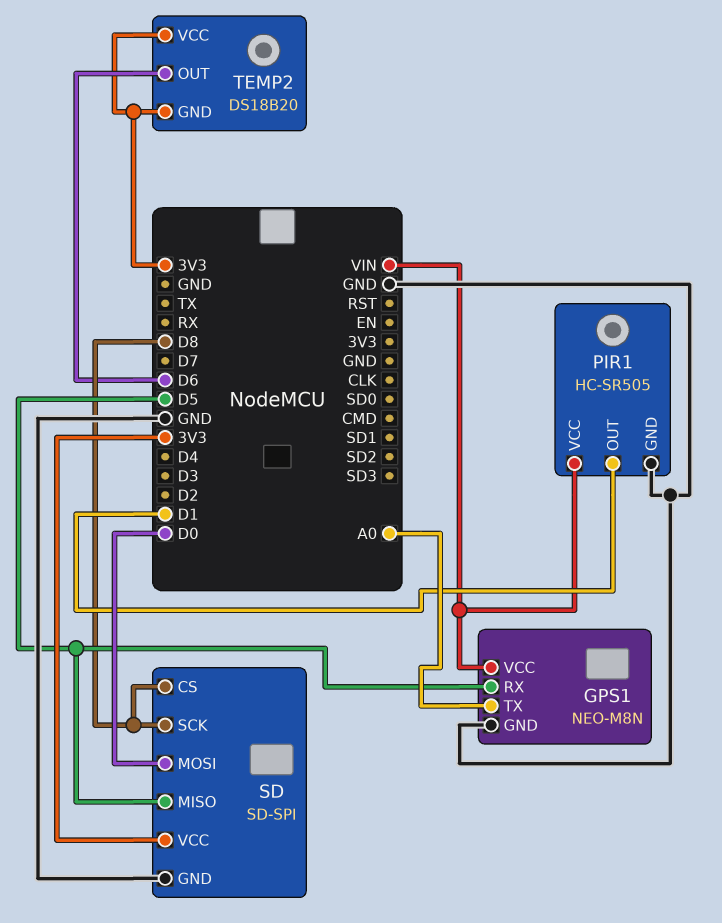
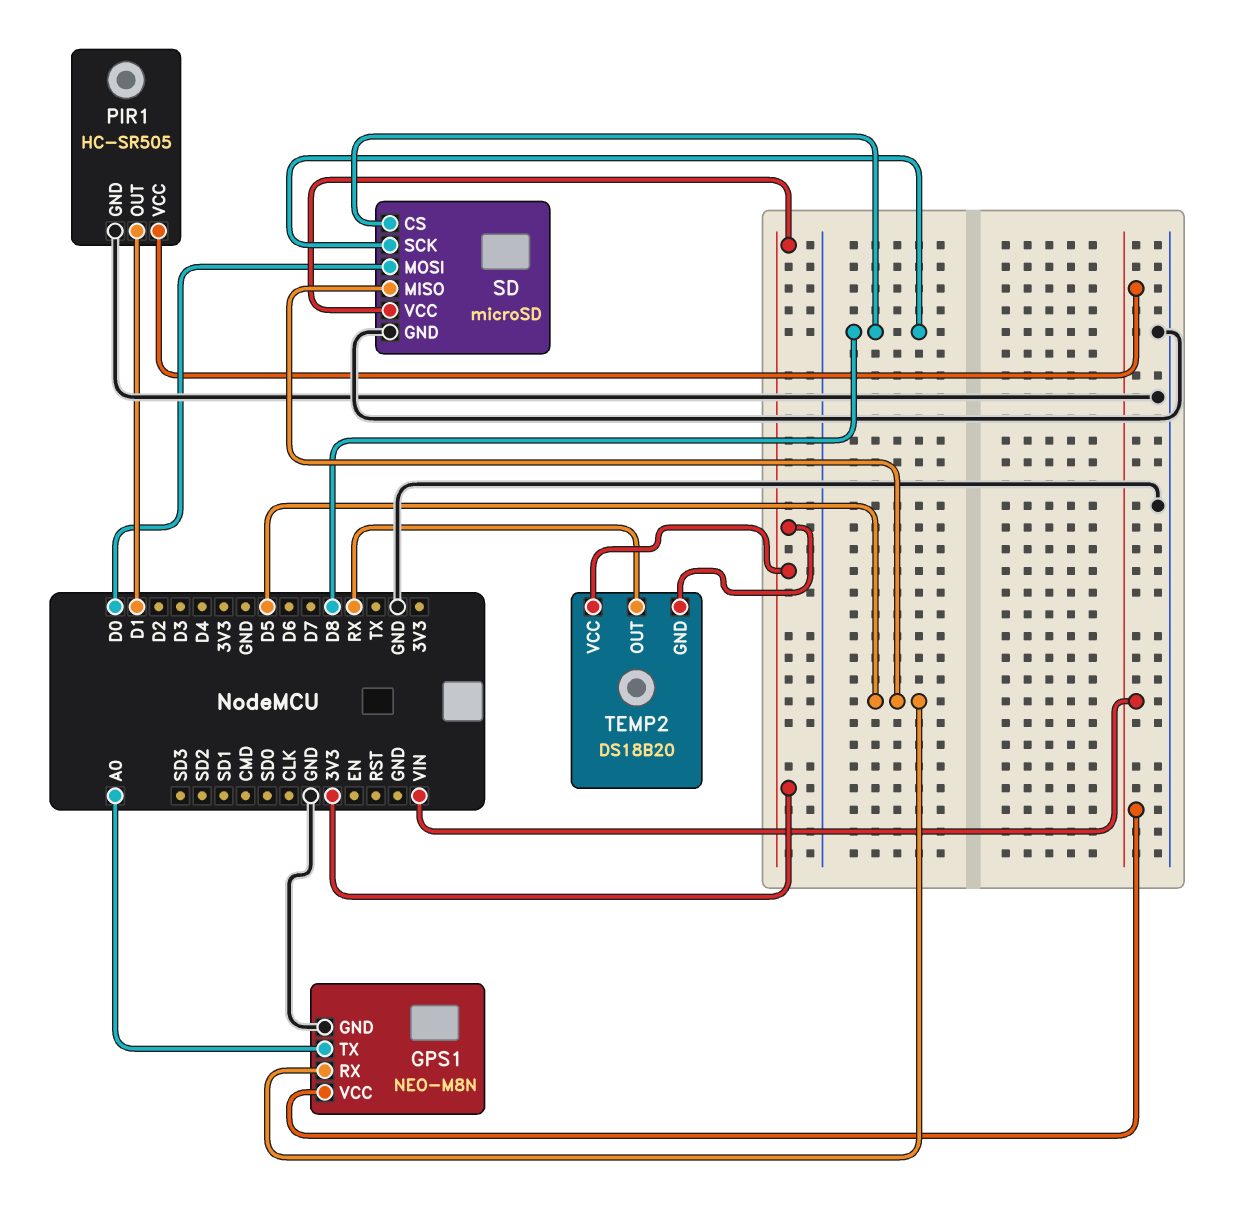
SD: SD-SPI -> microSD
TEMP2 pin OUT: D6 -> RX

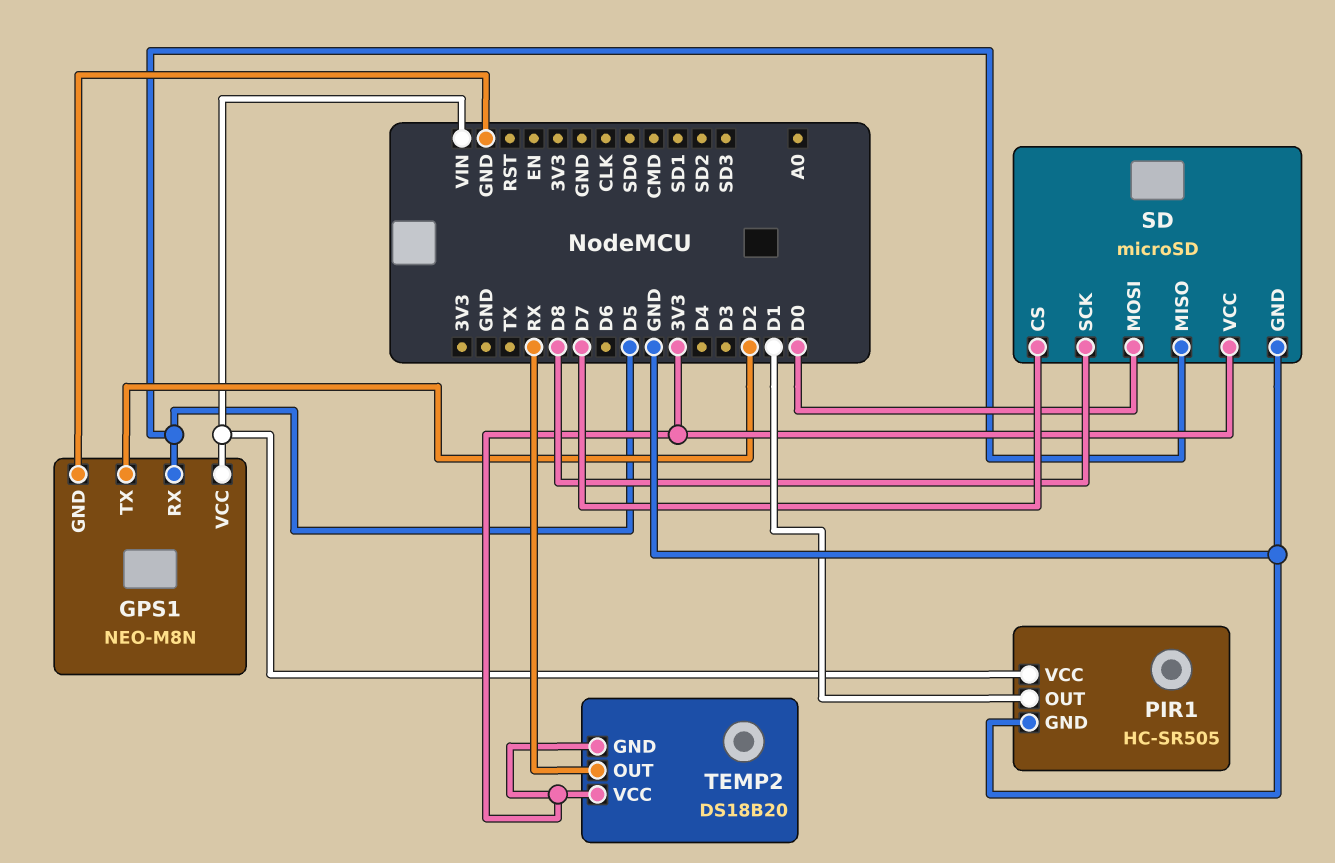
GPS1 pin TX: A0 -> D2
SD pin CS: D8 -> D7

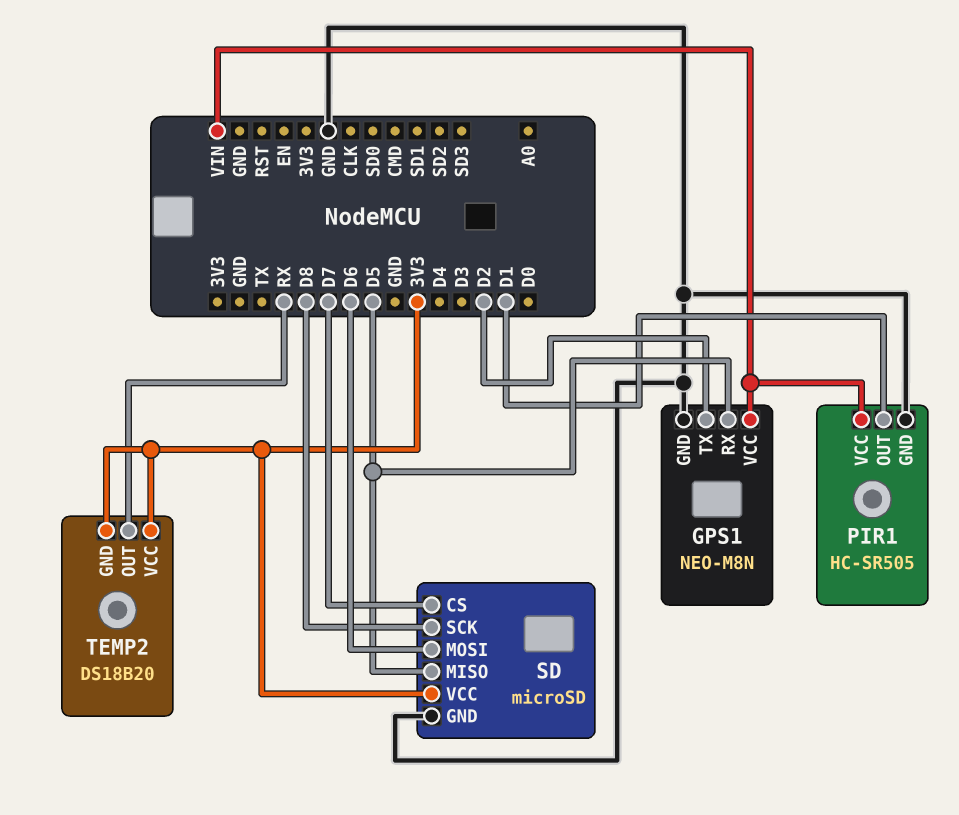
SD pin MOSI: D0 -> D6

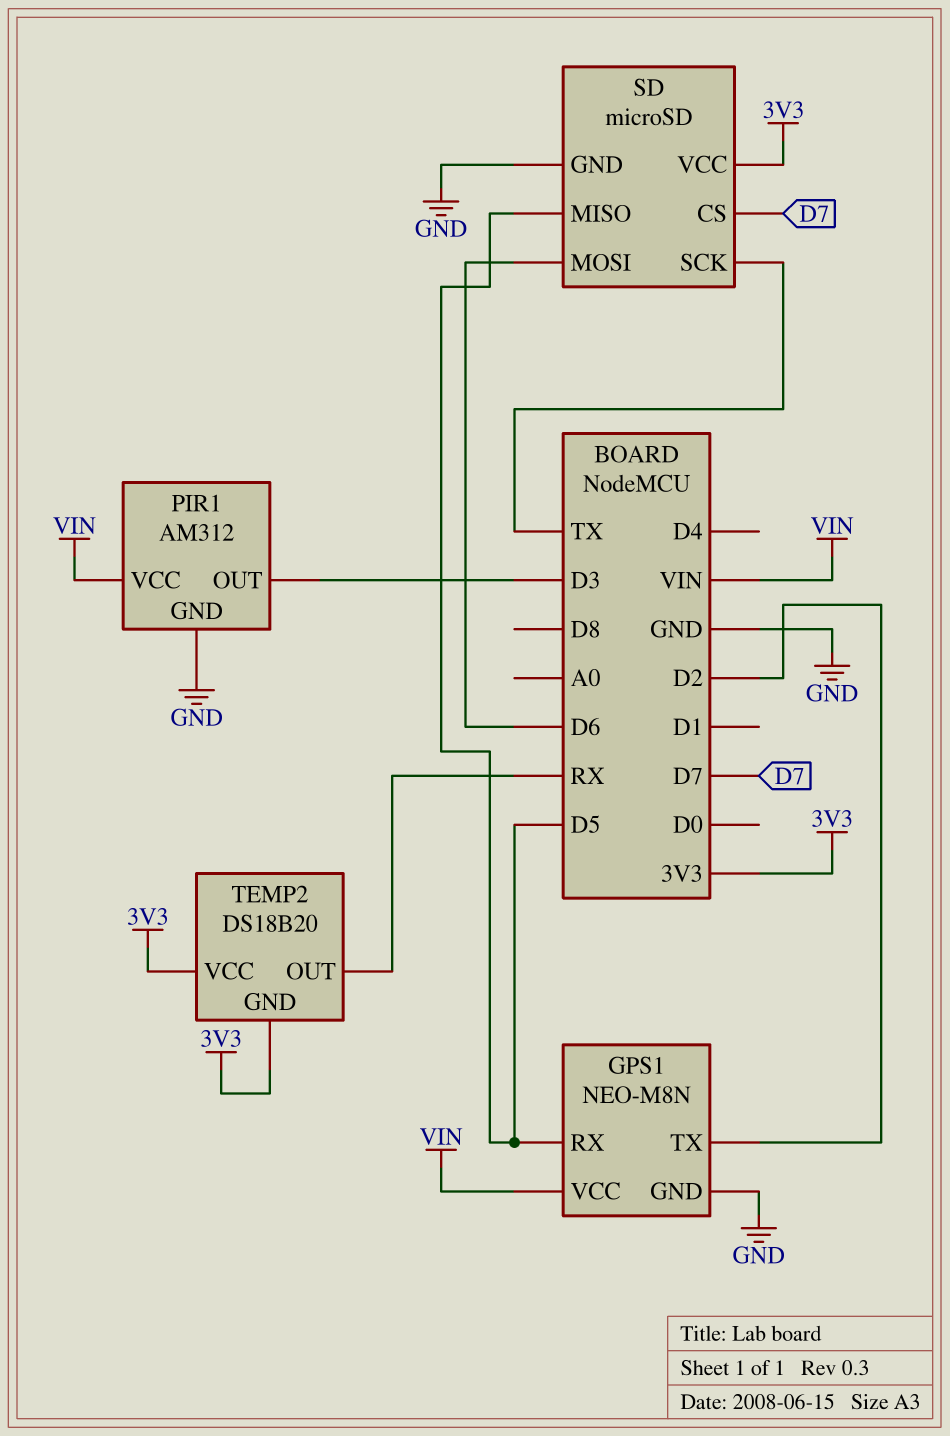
PIR1: HC-SR505 -> AM312
PIR1 pin OUT: D1 -> D3
SD pin SCK: D8 -> TX

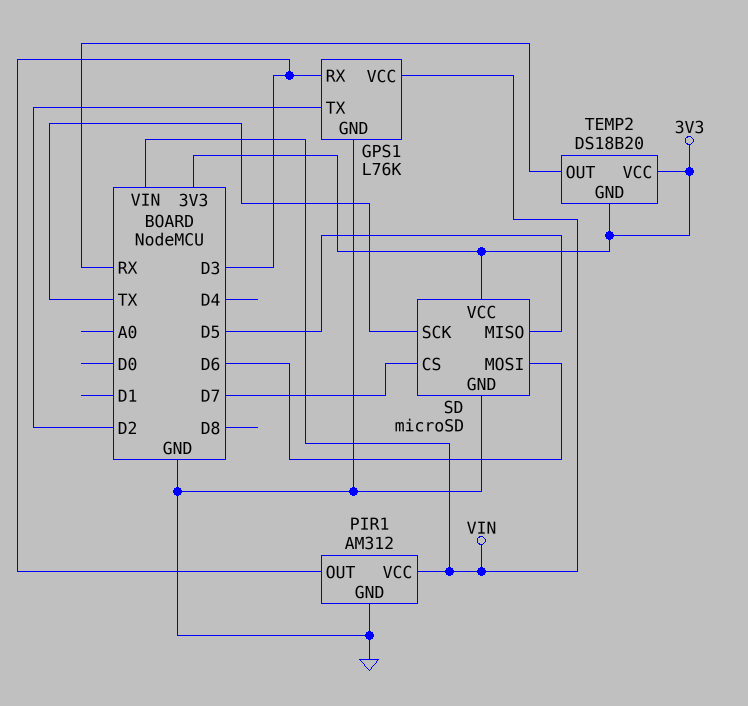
GPS1: NEO-M8N -> L76K
GPS1 pin RX: D5 -> D3

